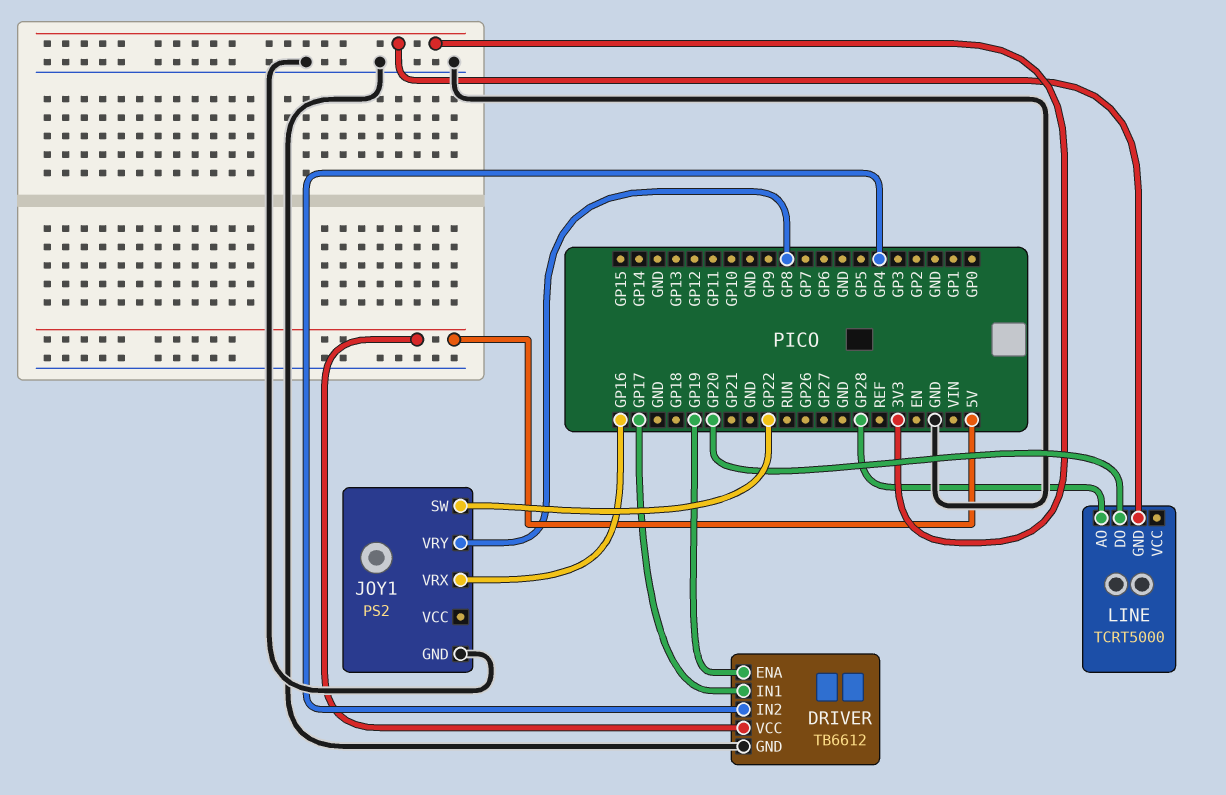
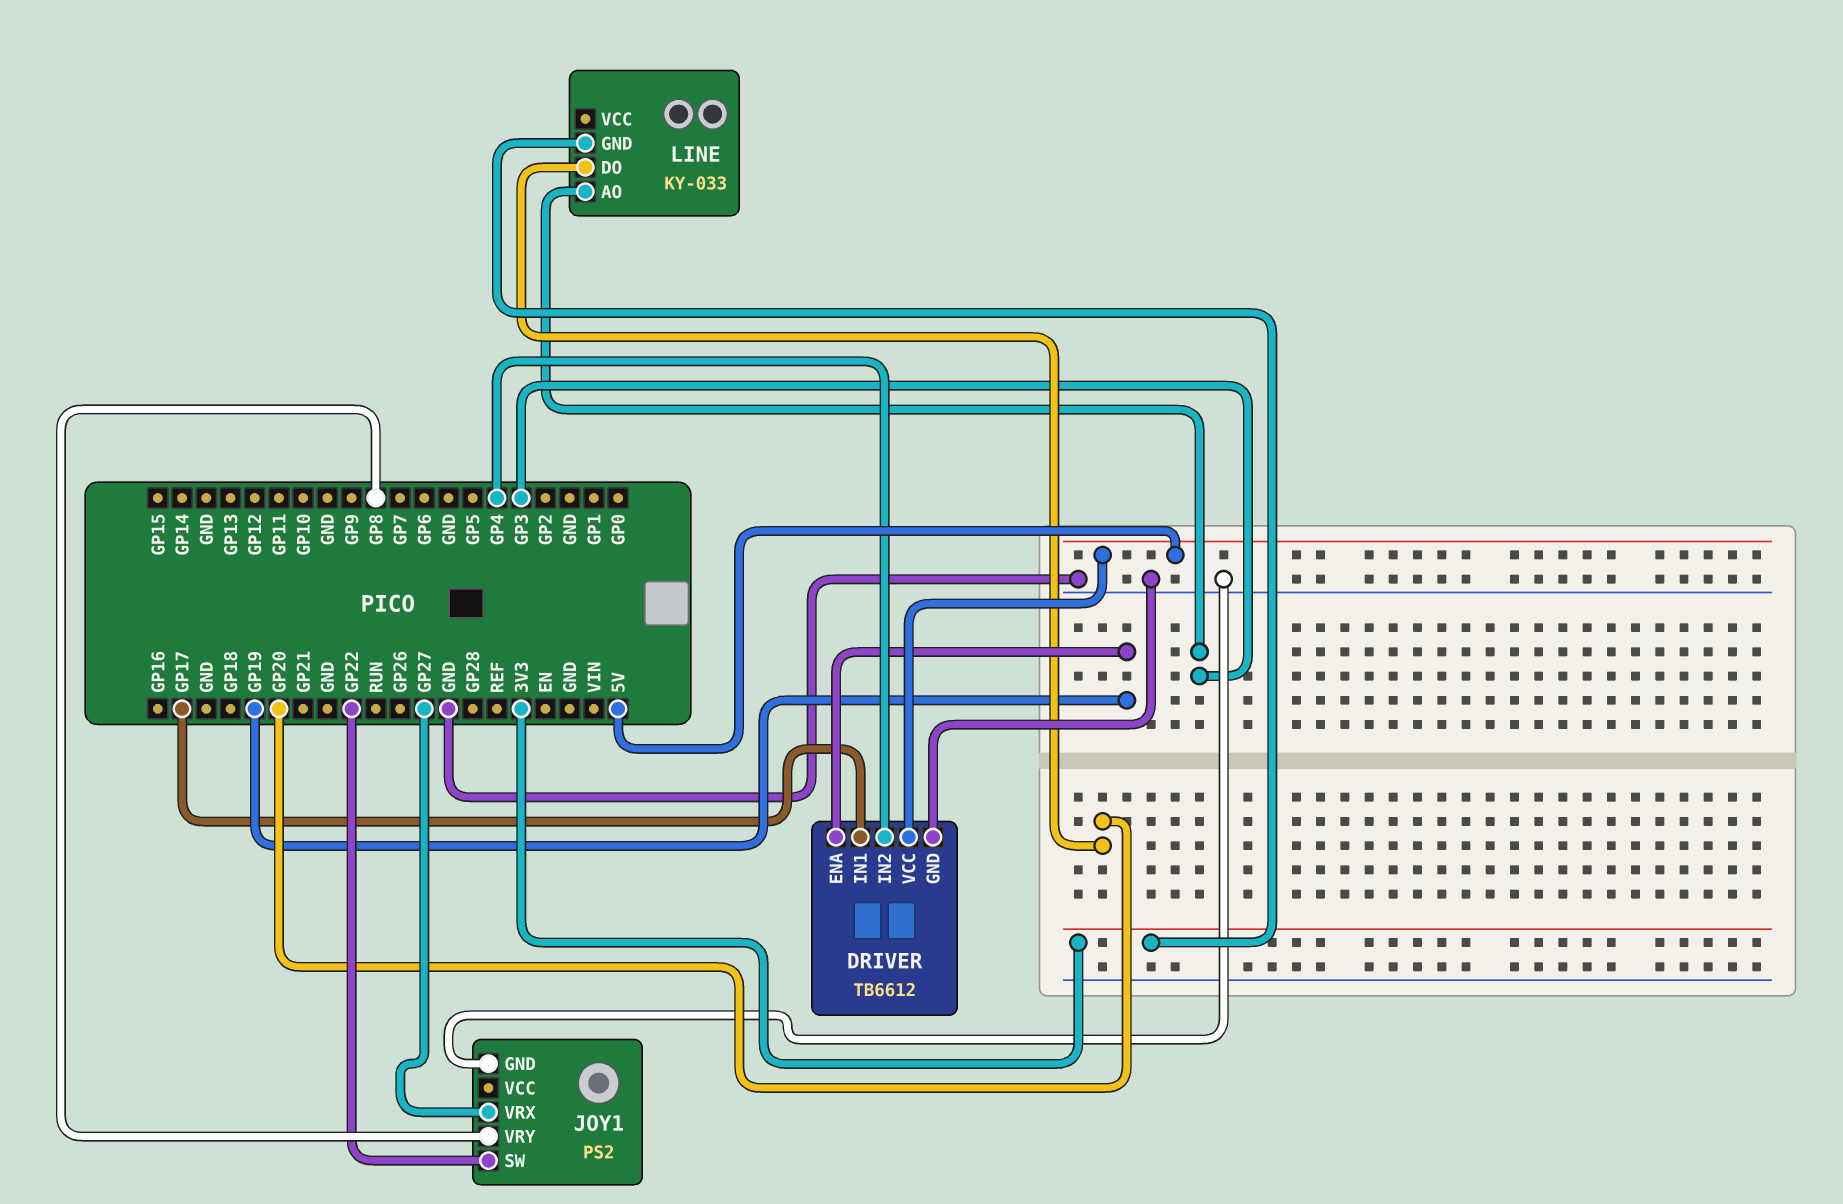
JOY1 pin VRX: GP16 -> GP27
LINE: TCRT5000 -> KY-033
LINE pin AO: GP28 -> GP3

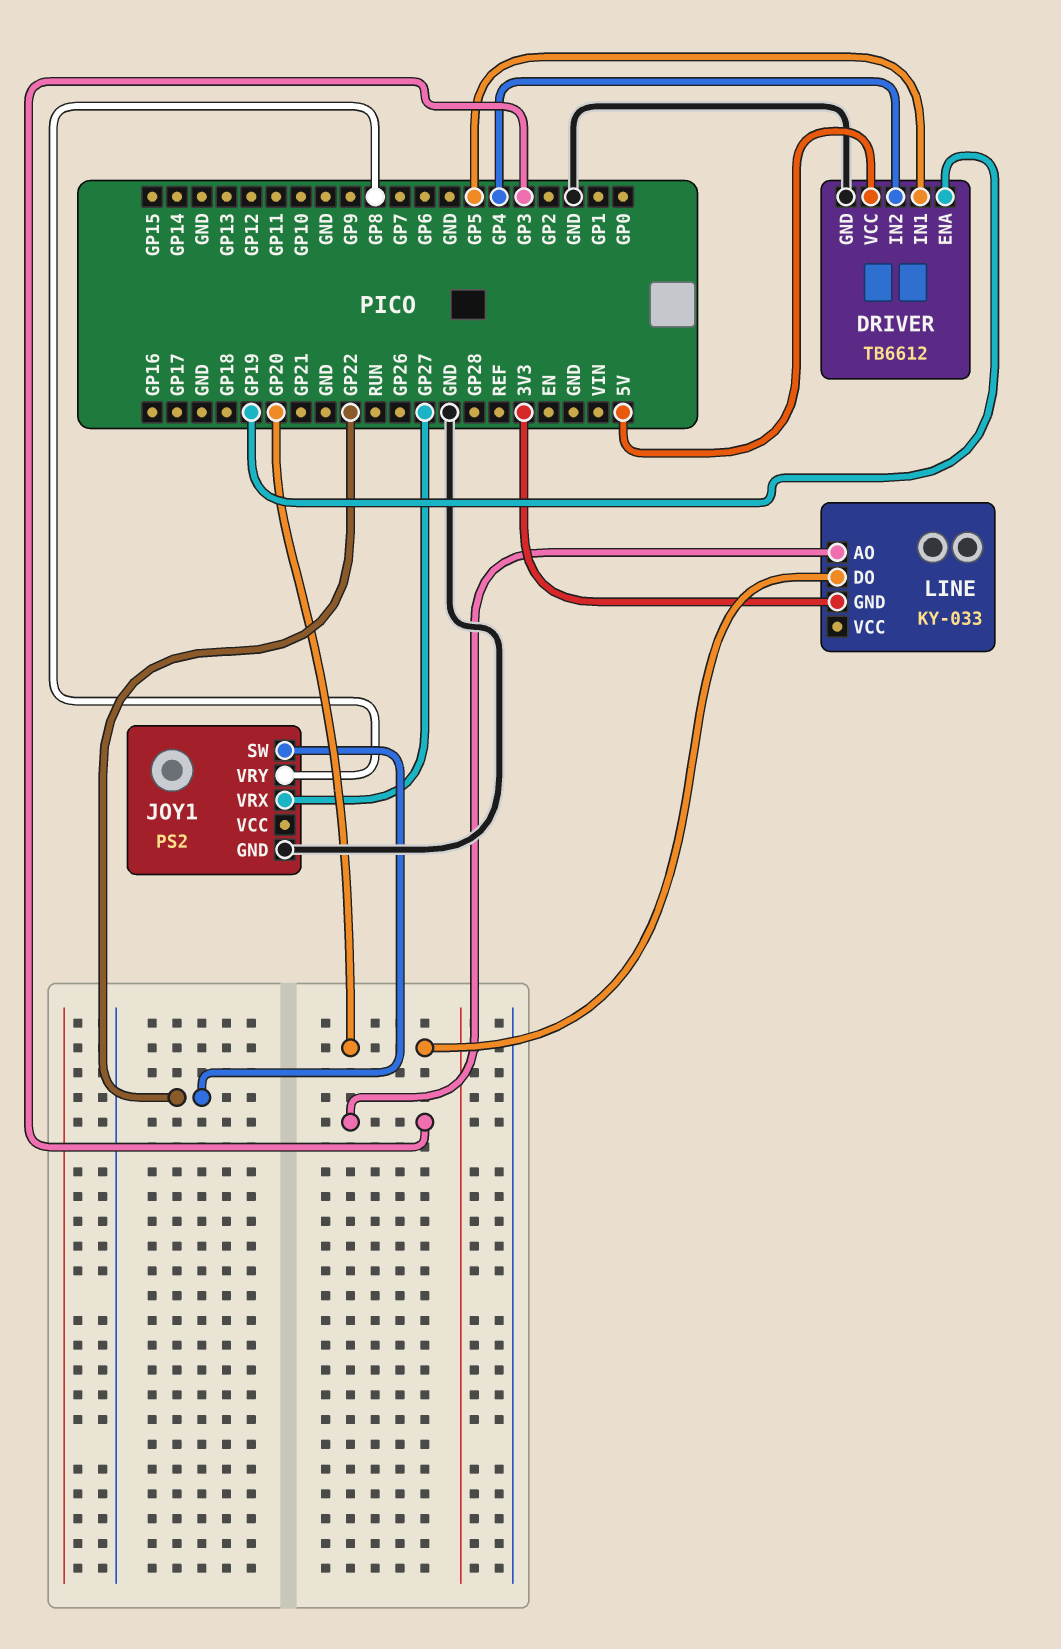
DRIVER pin IN1: GP17 -> GP5

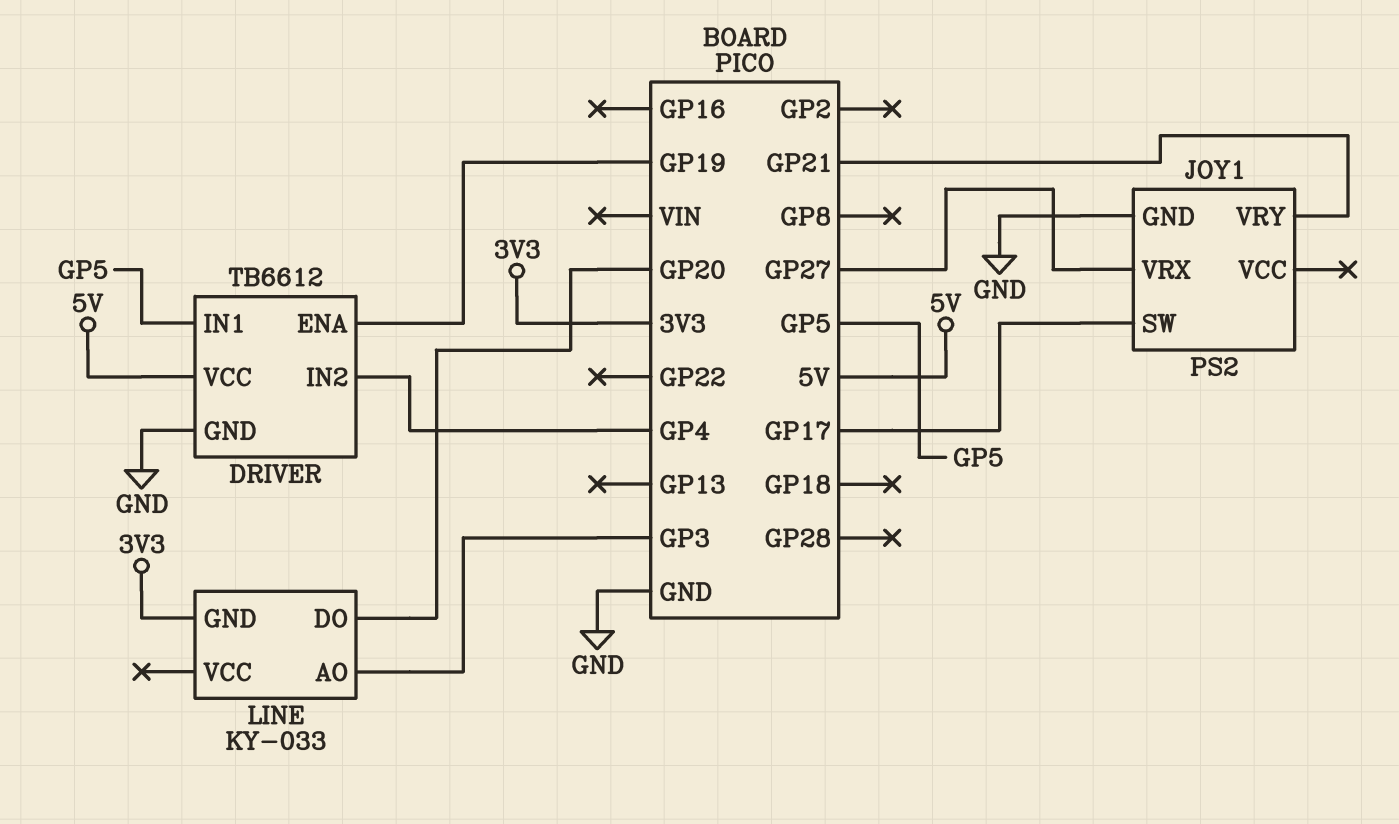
JOY1 pin SW: GP22 -> GP17
JOY1 pin VRY: GP8 -> GP21

